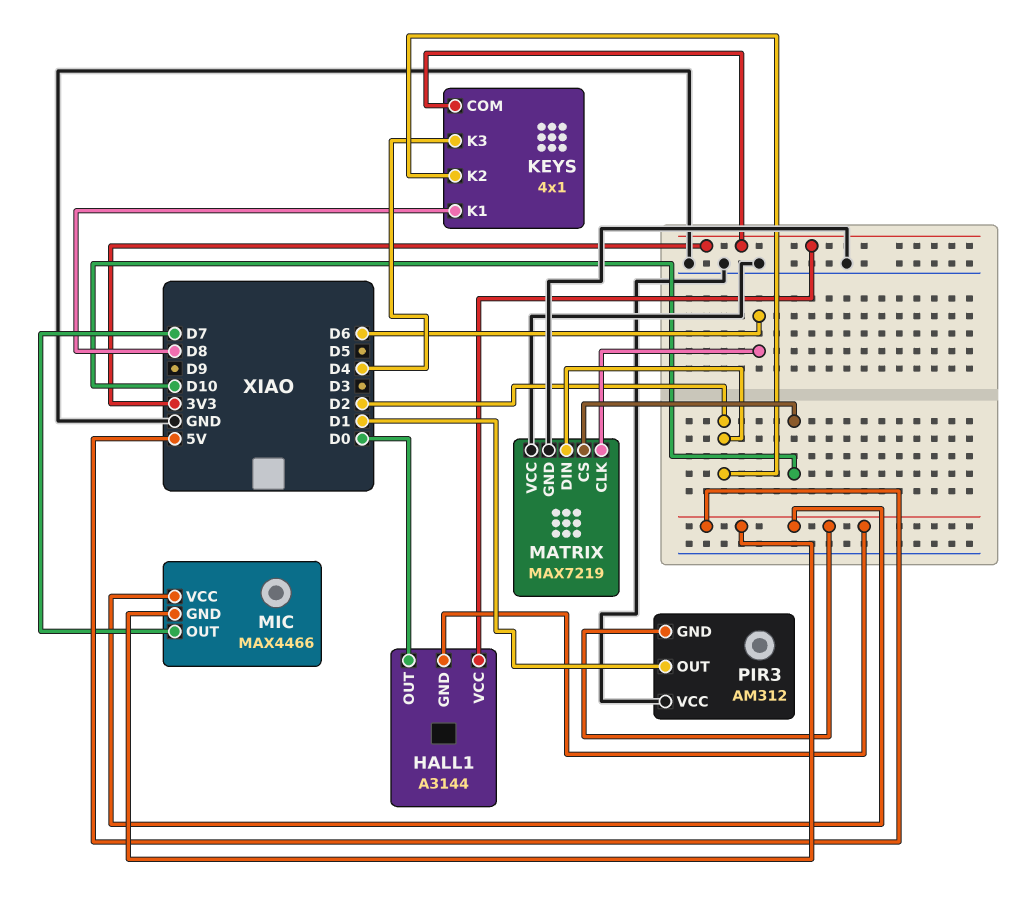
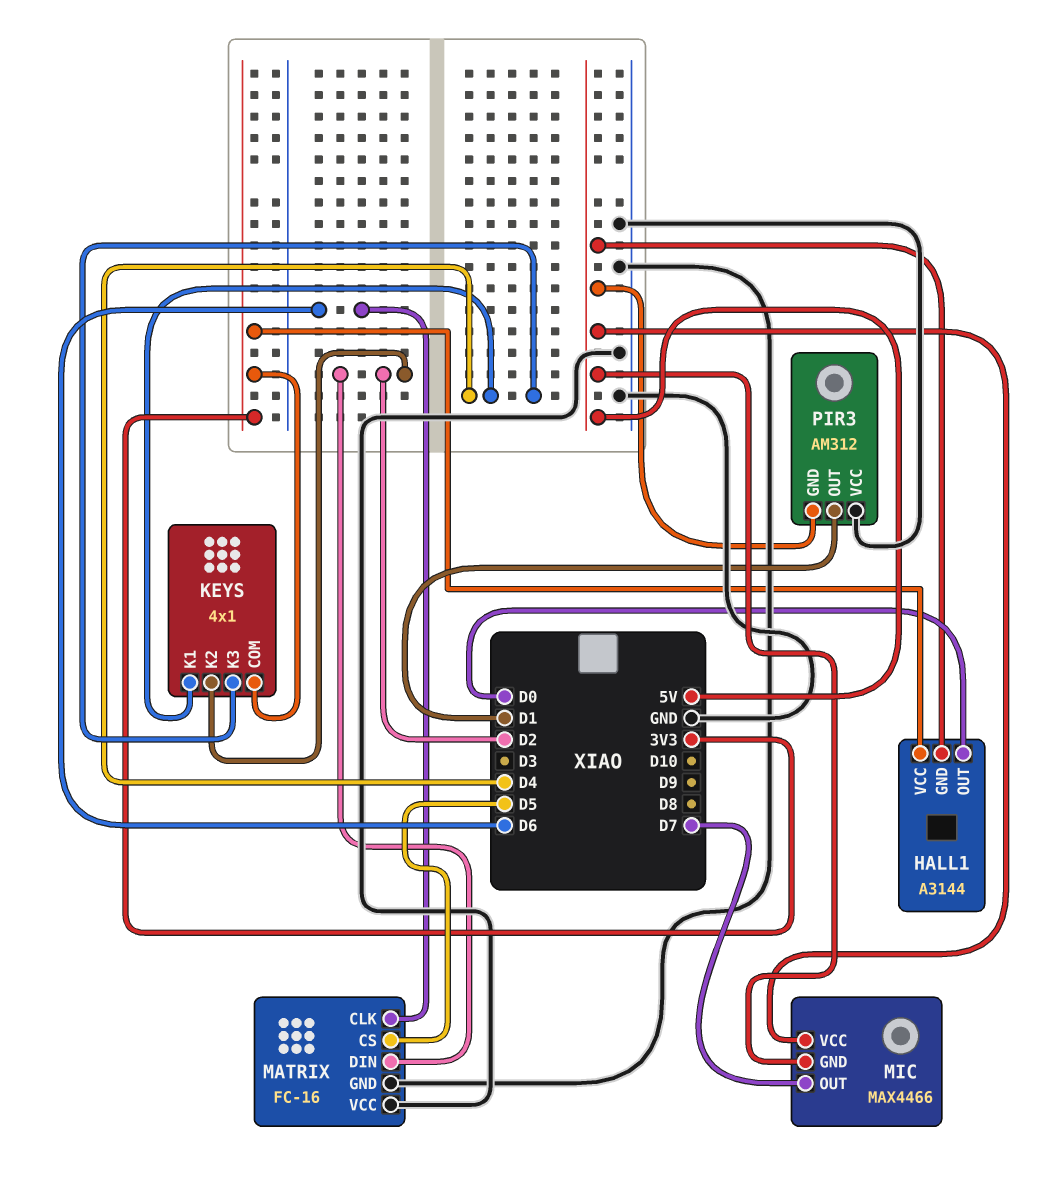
KEYS pin K1: D8 -> D4
MATRIX: MAX7219 -> FC-16
MATRIX pin CS: D10 -> D5

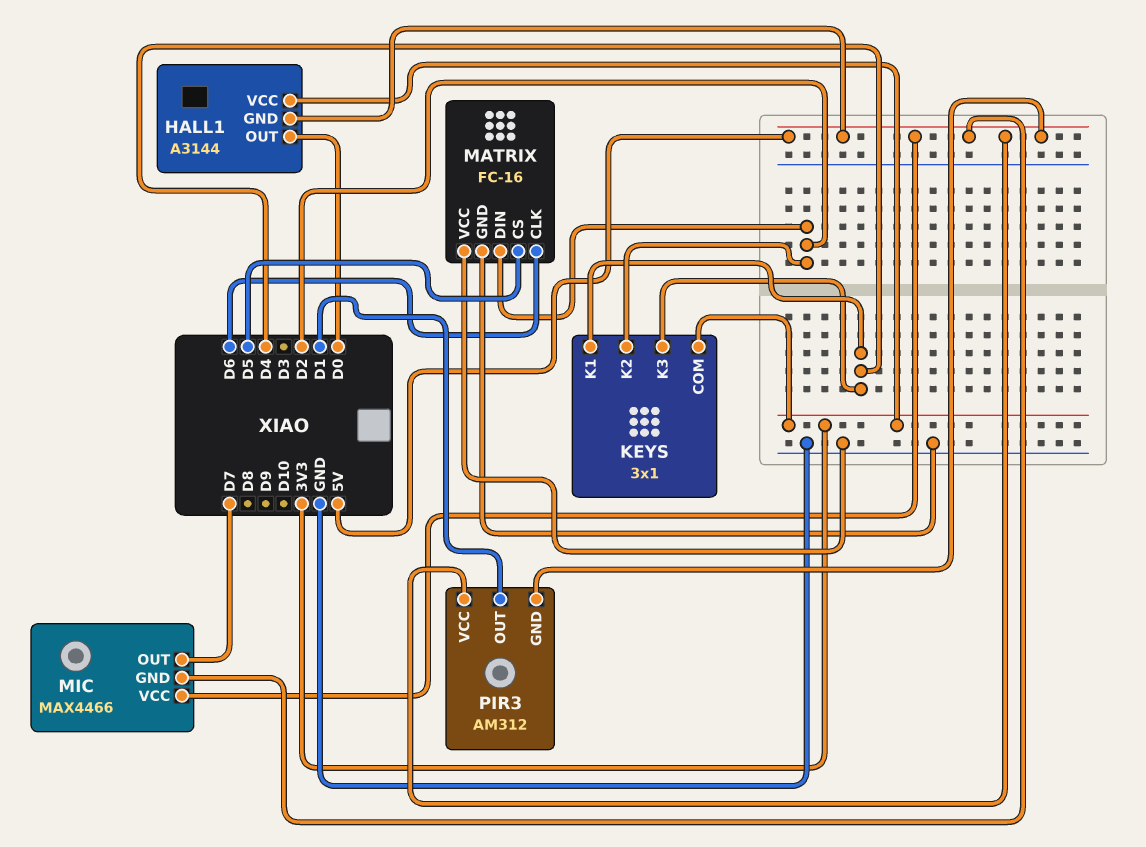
KEYS: 4x1 -> 3x1
PIR3 pin VCC: GND -> 5V

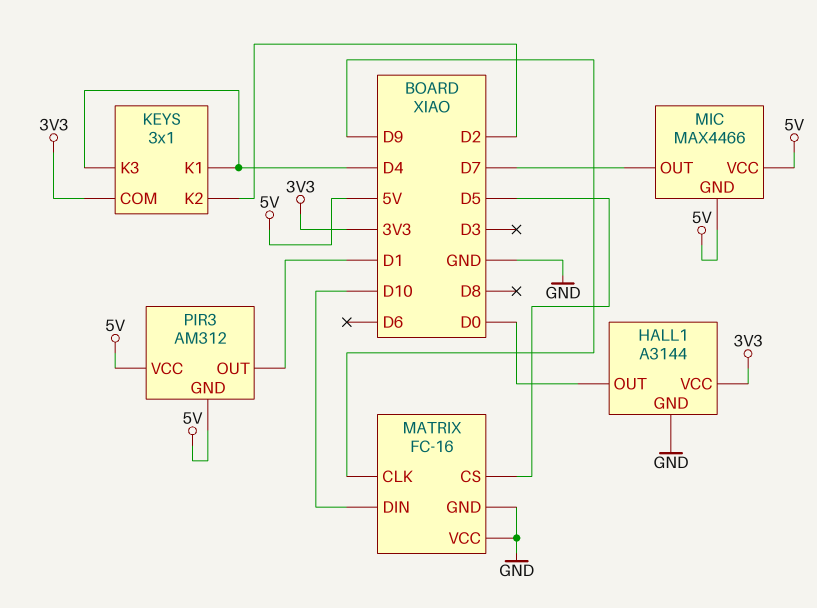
HALL1 pin GND: 5V -> GND
MATRIX pin CLK: D6 -> D9
MATRIX pin DIN: D2 -> D10

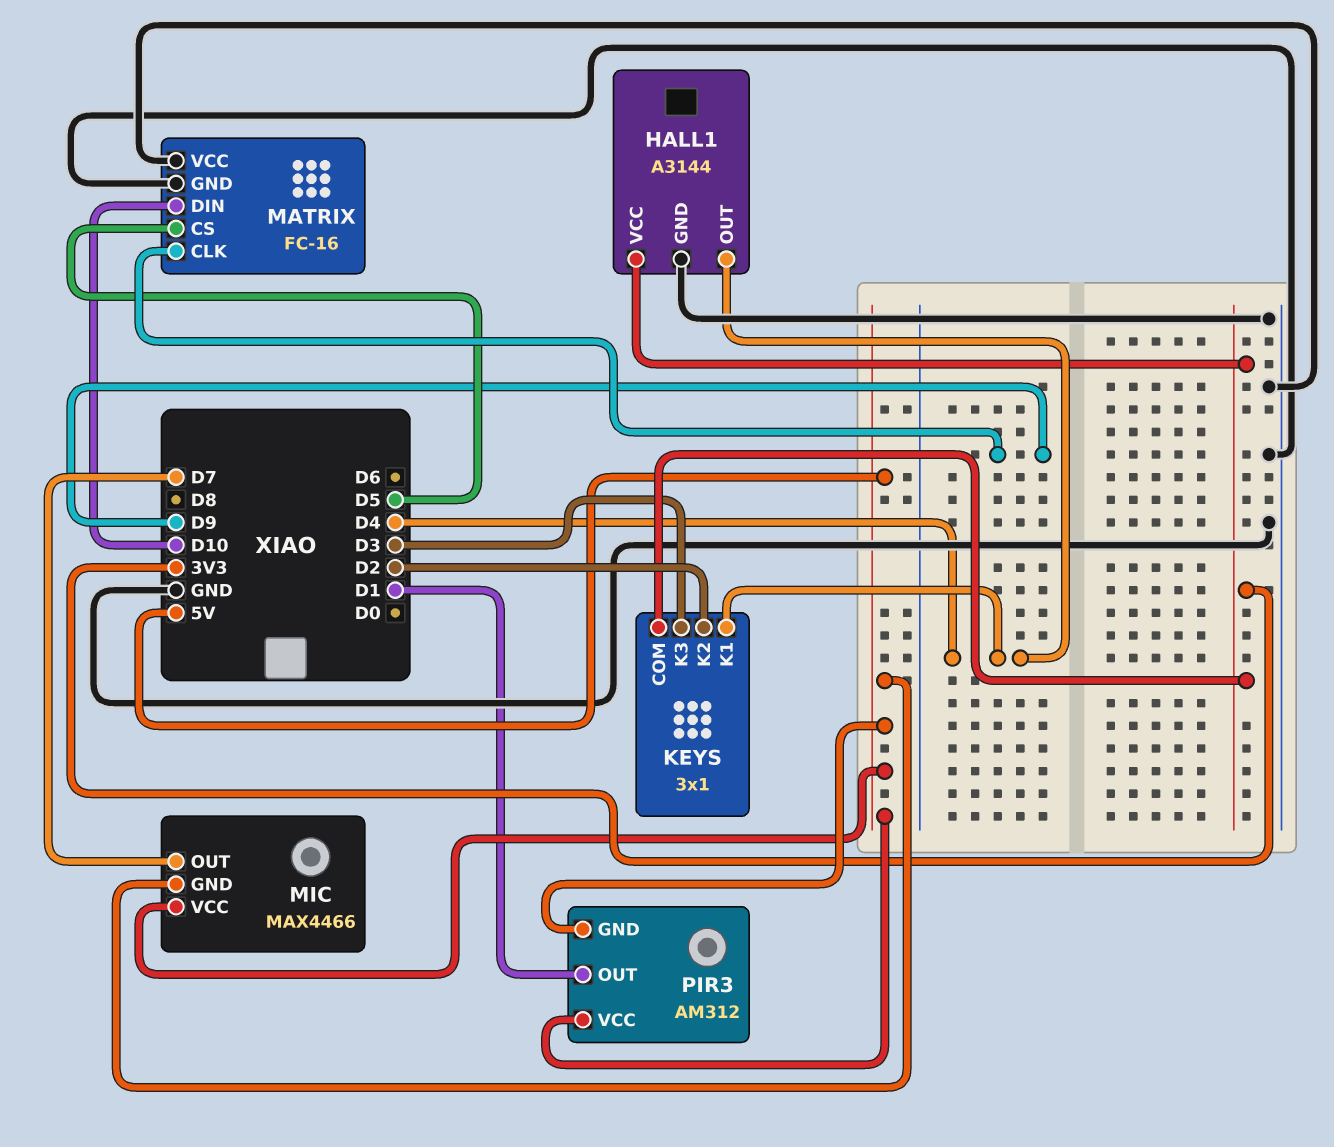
HALL1 pin OUT: D0 -> D4
KEYS pin K3: D4 -> D3

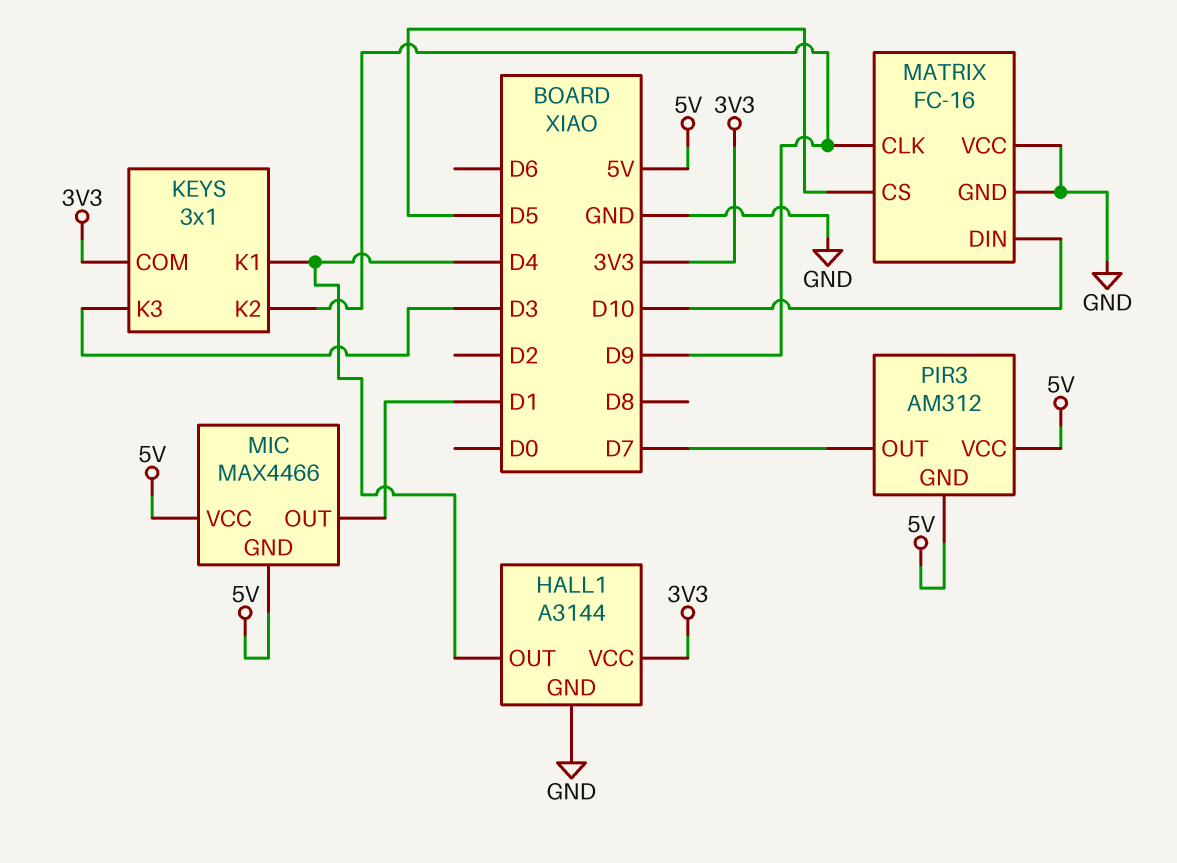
KEYS pin K2: D2 -> D9
MIC pin OUT: D7 -> D1
PIR3 pin OUT: D1 -> D7

